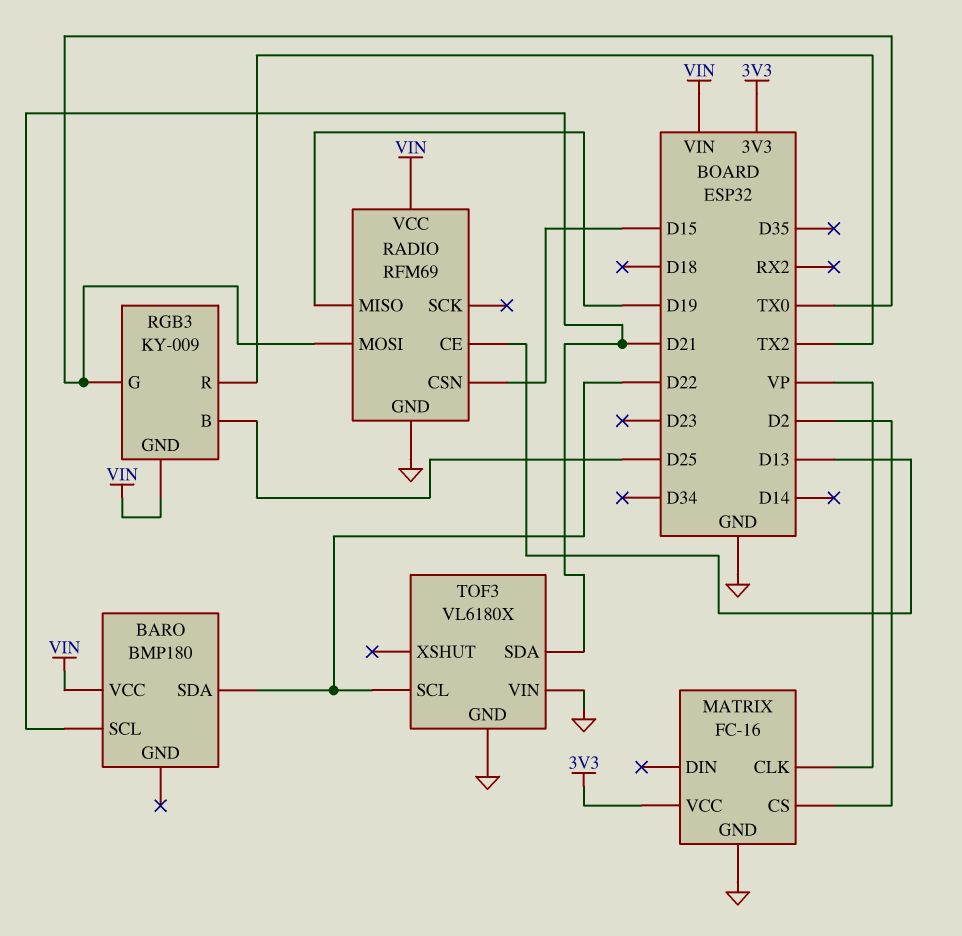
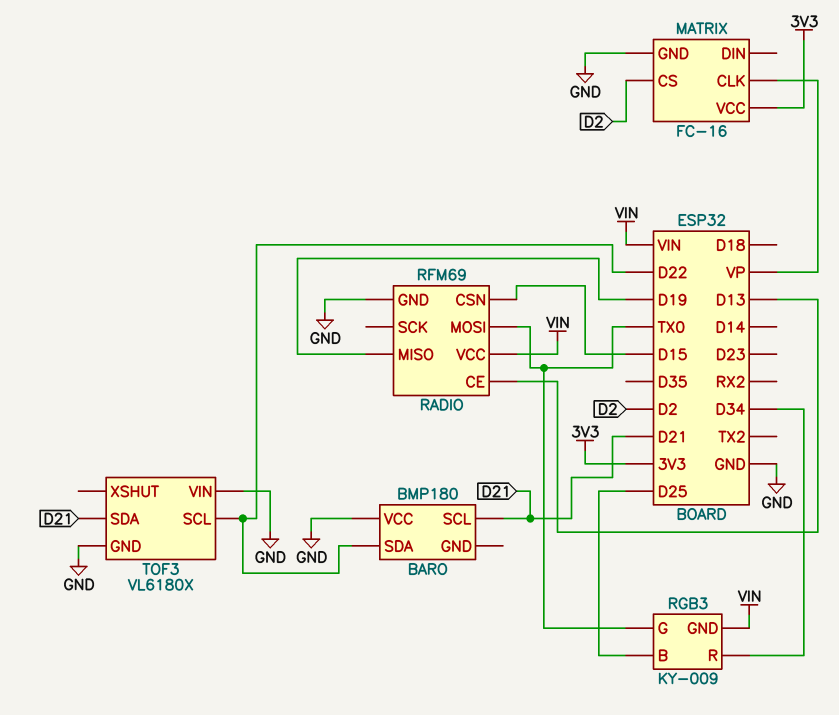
BARO pin VCC: VIN -> GND
RGB3 pin R: TX2 -> D34

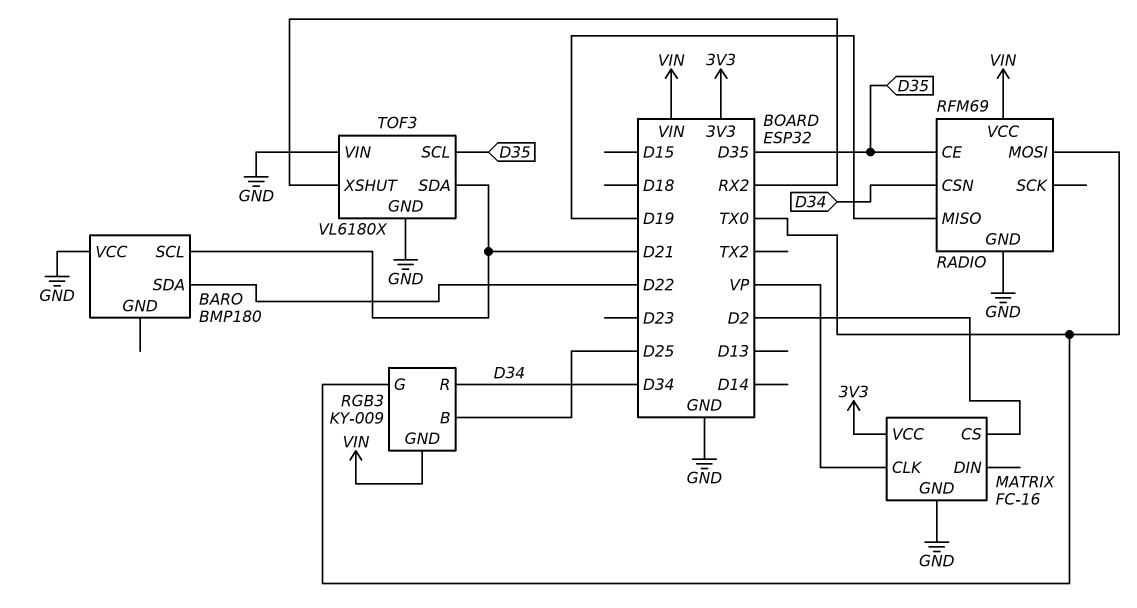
RADIO pin CE: D13 -> D35
RADIO pin CSN: D15 -> D34
TOF3 pin SCL: D22 -> D35
TOF3 pin XSHUT: none -> RX2

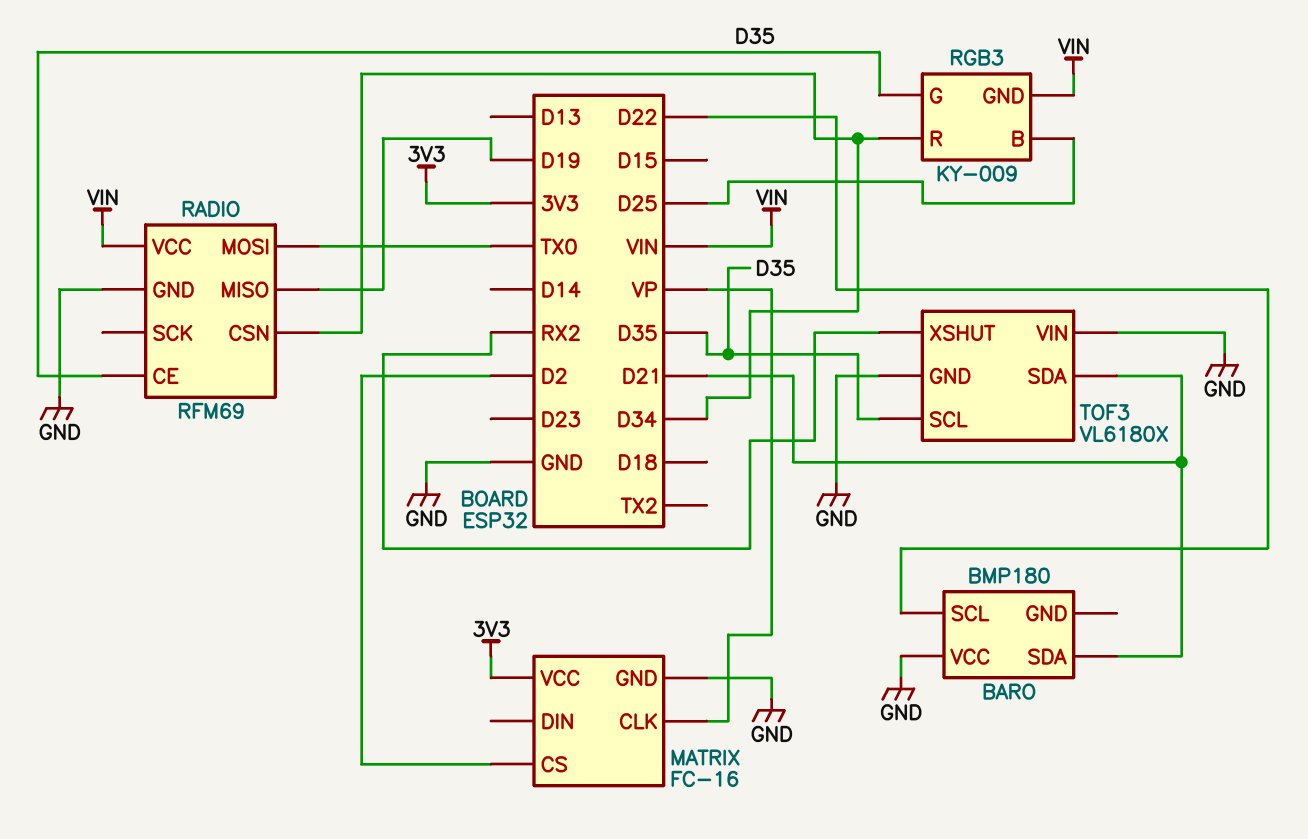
BARO pin SCL: D21 -> D22
BARO pin SDA: D22 -> D21
RGB3 pin G: TX0 -> D35

